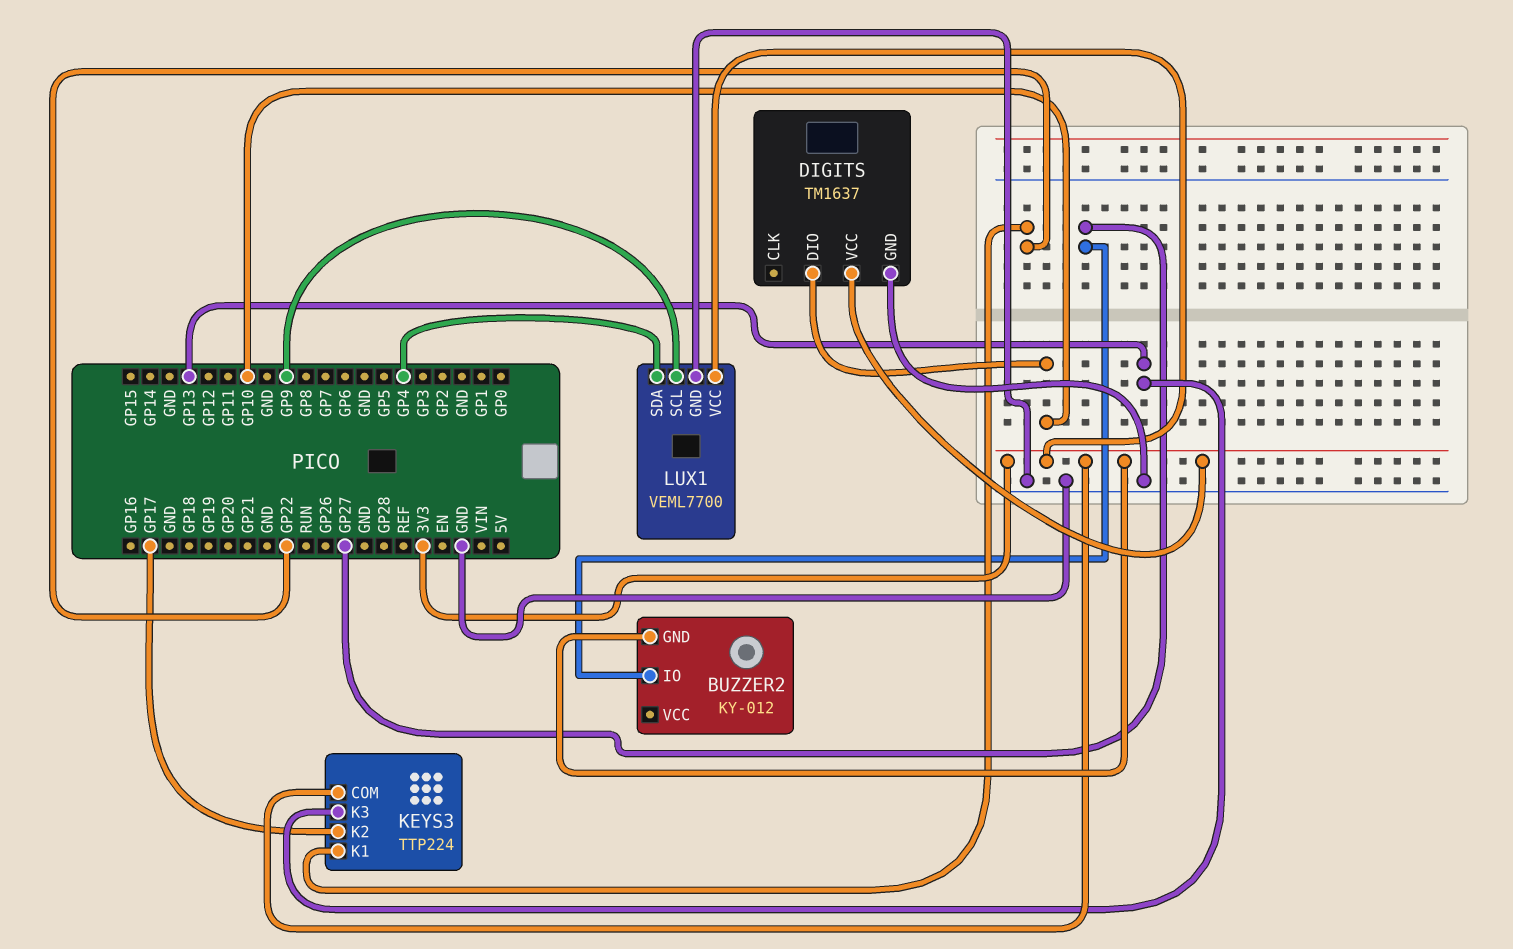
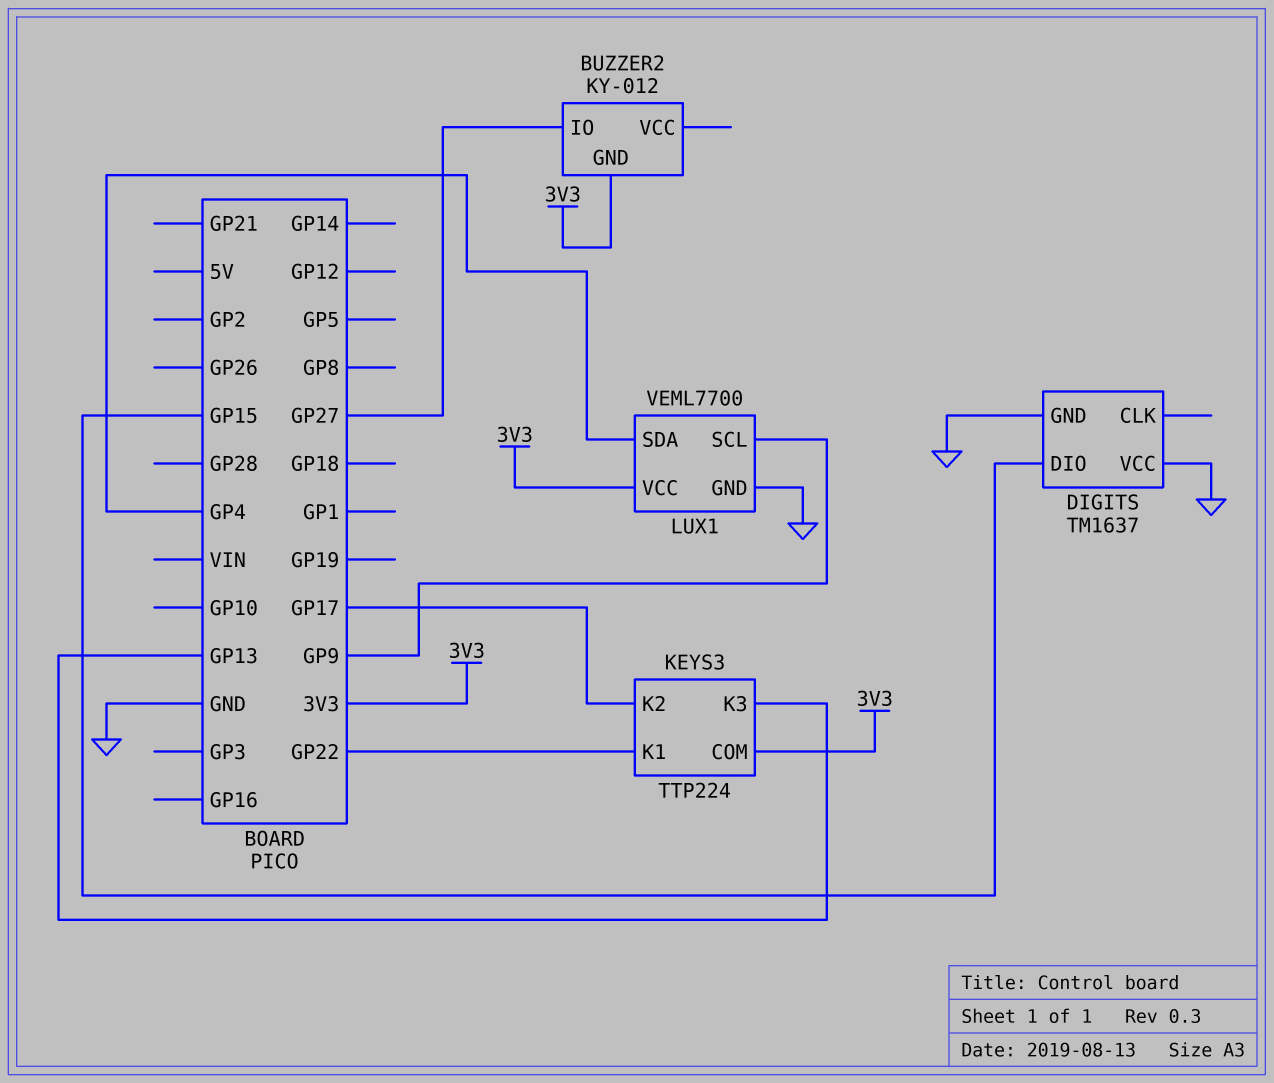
DIGITS pin DIO: GP10 -> GP15
DIGITS pin VCC: 3V3 -> GND

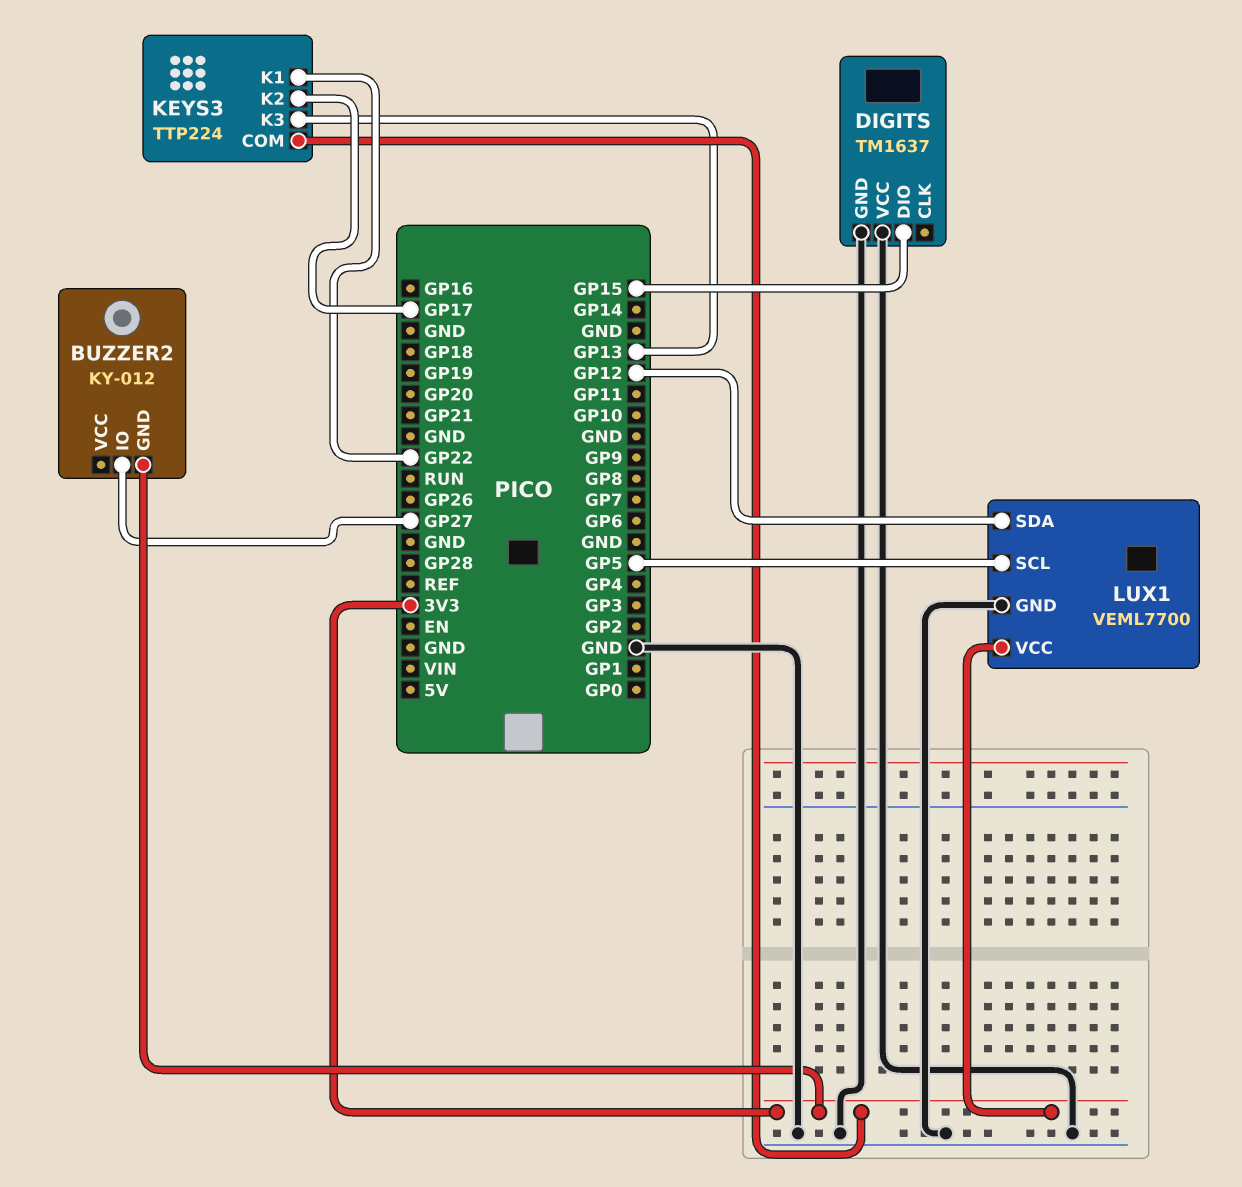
LUX1 pin SCL: GP9 -> GP5
LUX1 pin SDA: GP4 -> GP12

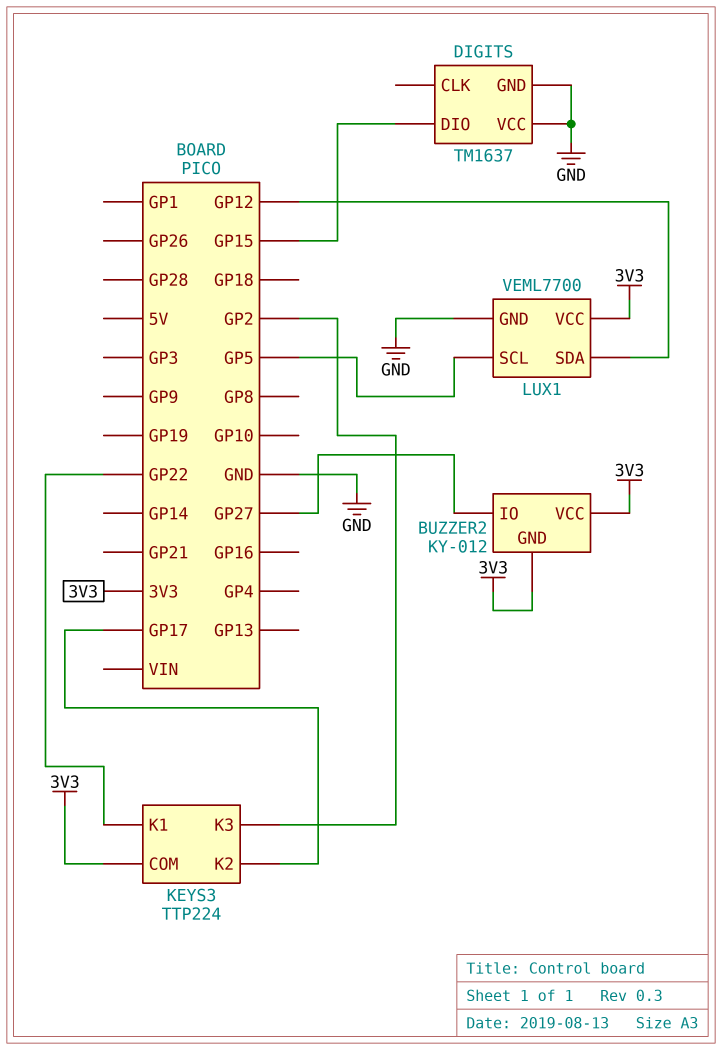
BUZZER2 pin VCC: none -> 3V3
KEYS3 pin K3: GP13 -> GP2

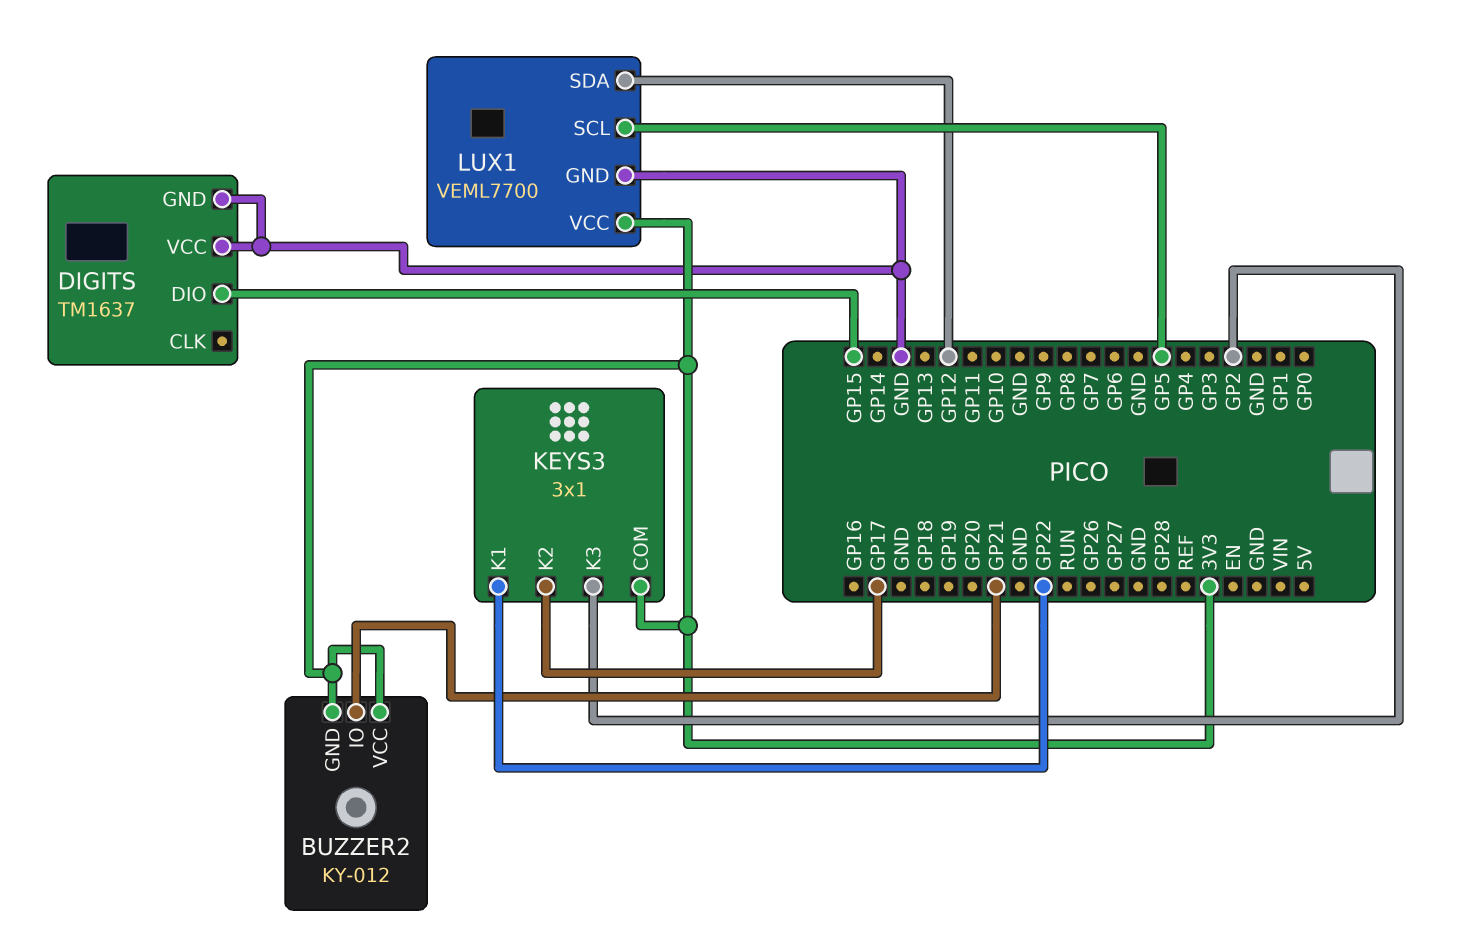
BUZZER2 pin IO: GP27 -> GP21
KEYS3: TTP224 -> 3x1

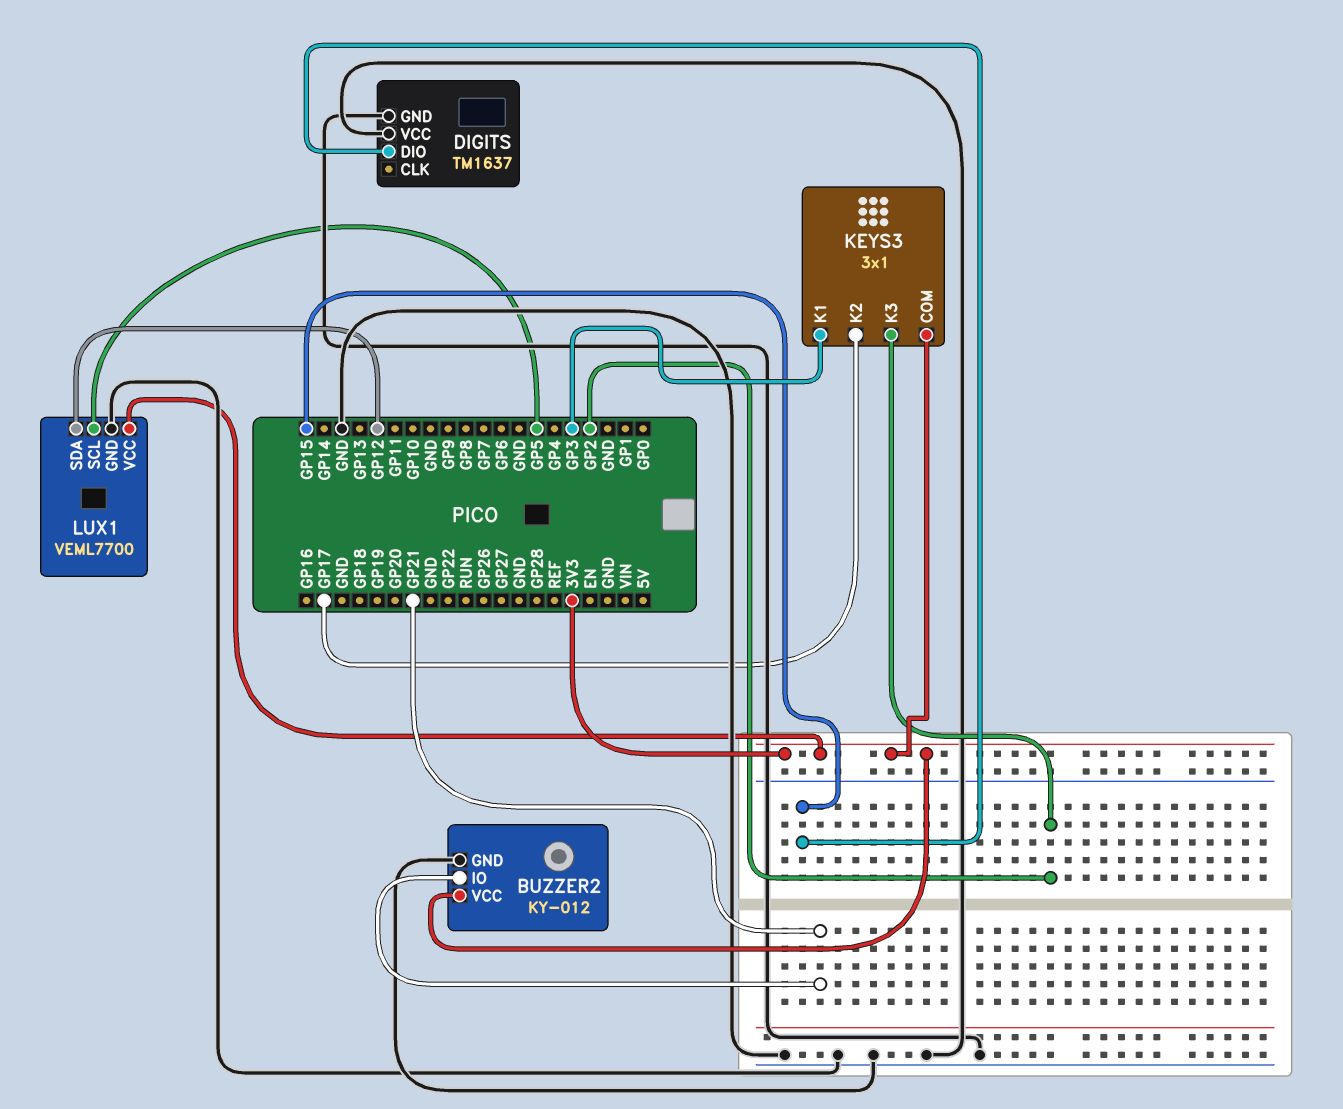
BUZZER2 pin GND: 3V3 -> GND
KEYS3 pin K1: GP22 -> GP3

